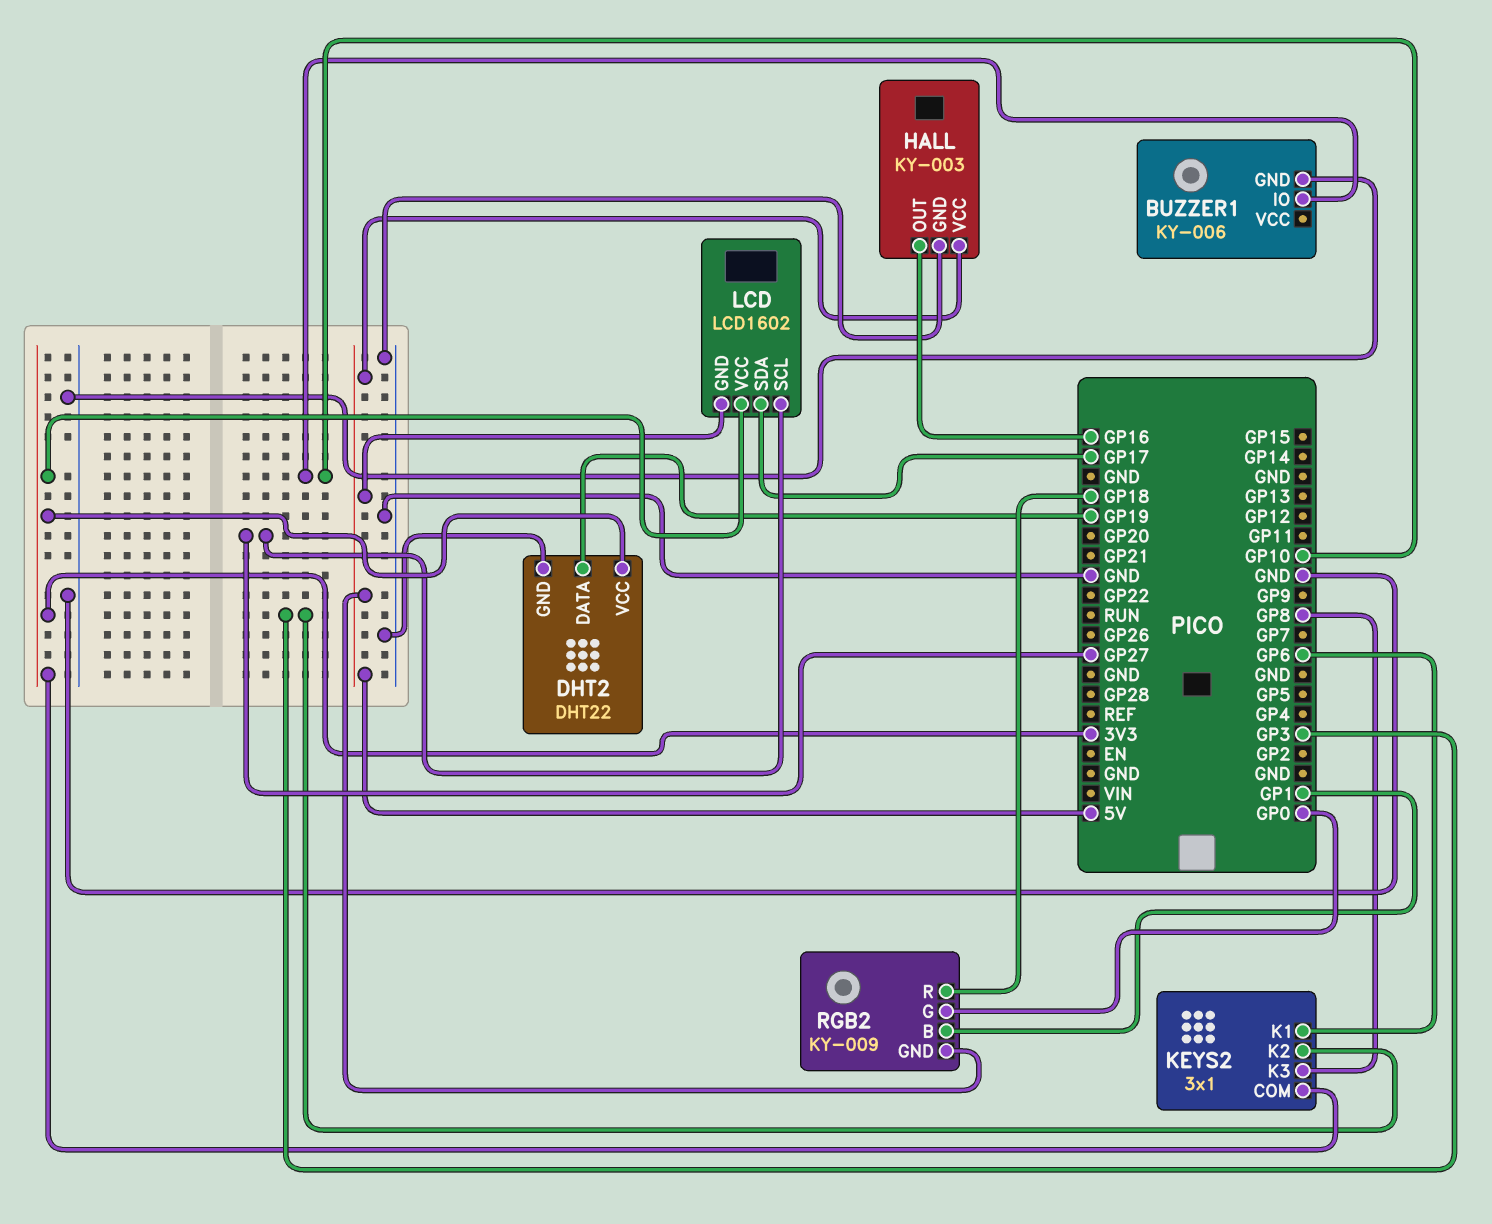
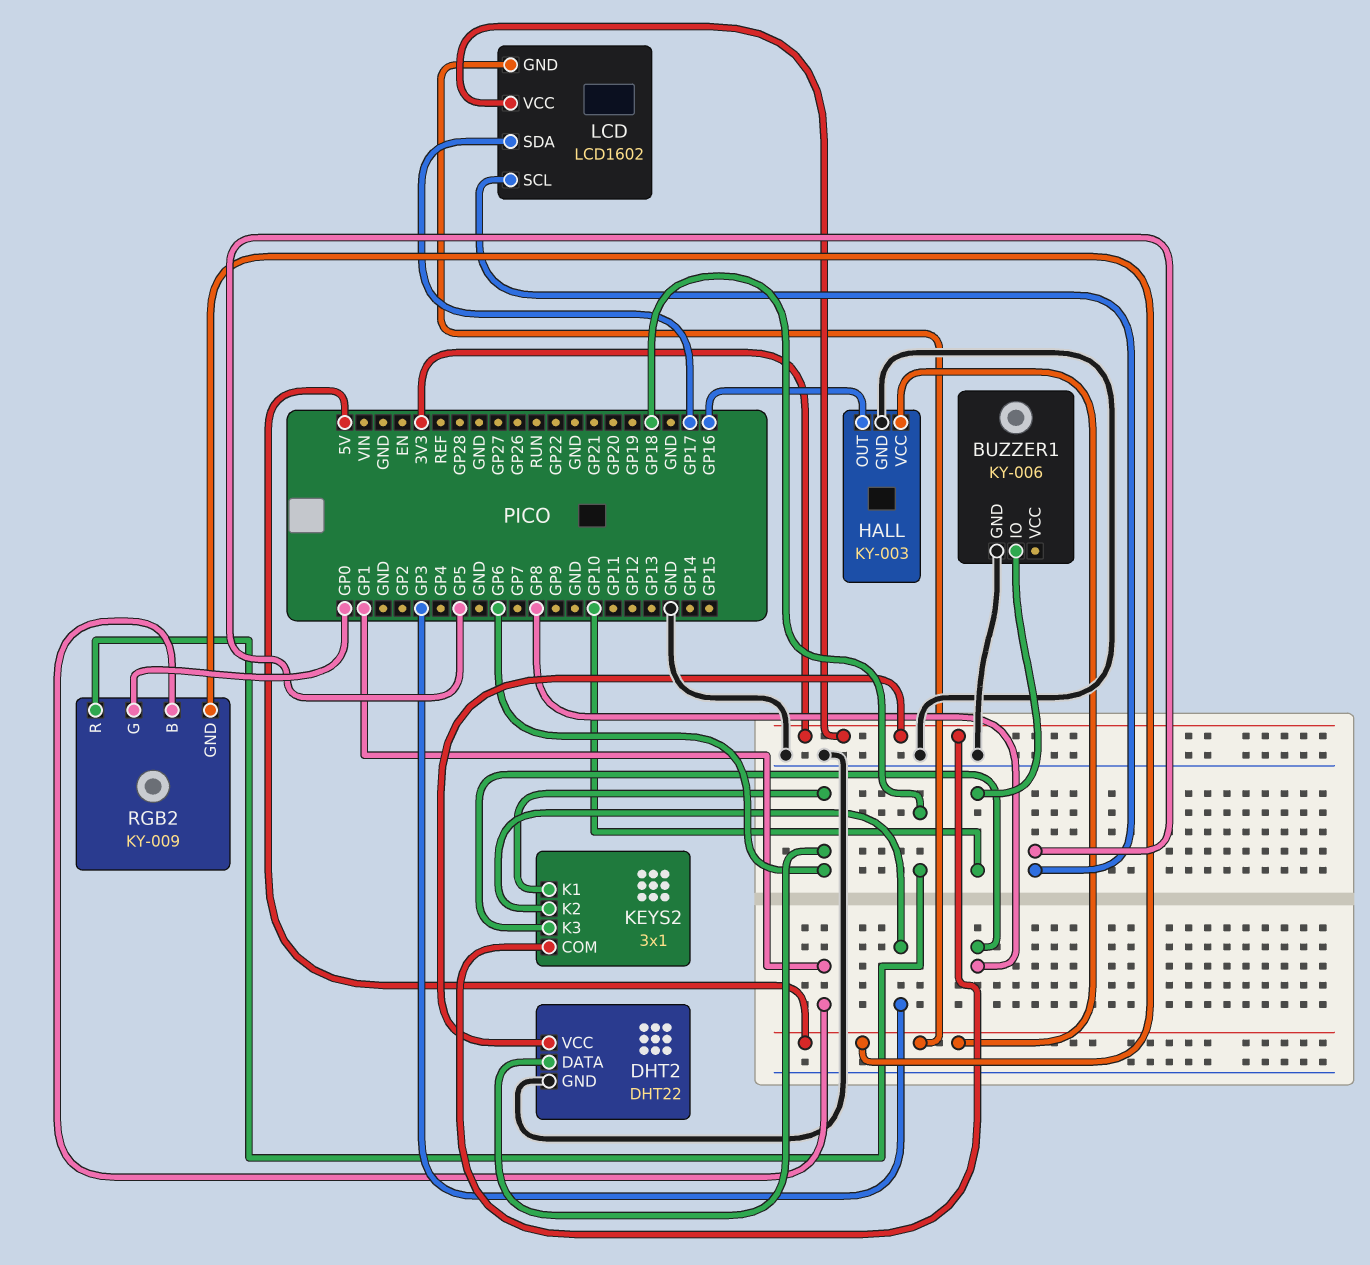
DHT2 pin DATA: GP19 -> GP6
LCD pin SCL: GP27 -> GP5

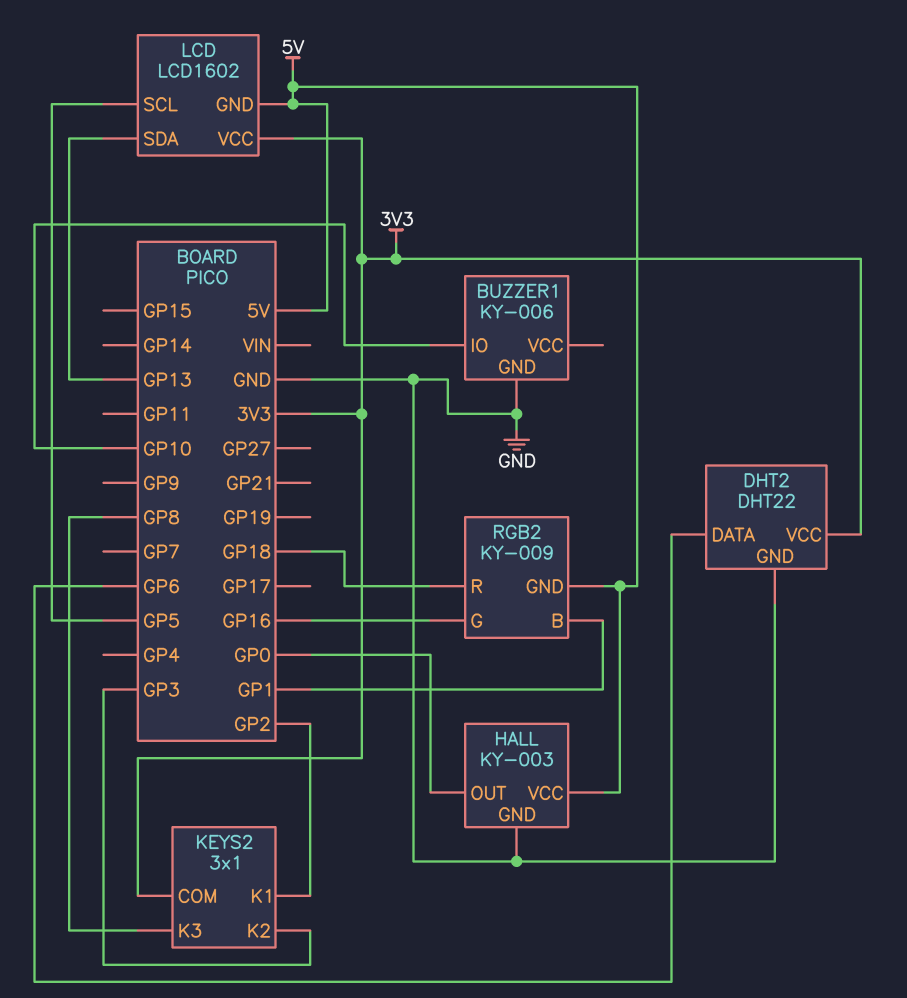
HALL pin OUT: GP16 -> GP0
KEYS2 pin K1: GP6 -> GP2
LCD pin SDA: GP17 -> GP13
RGB2 pin G: GP0 -> GP16

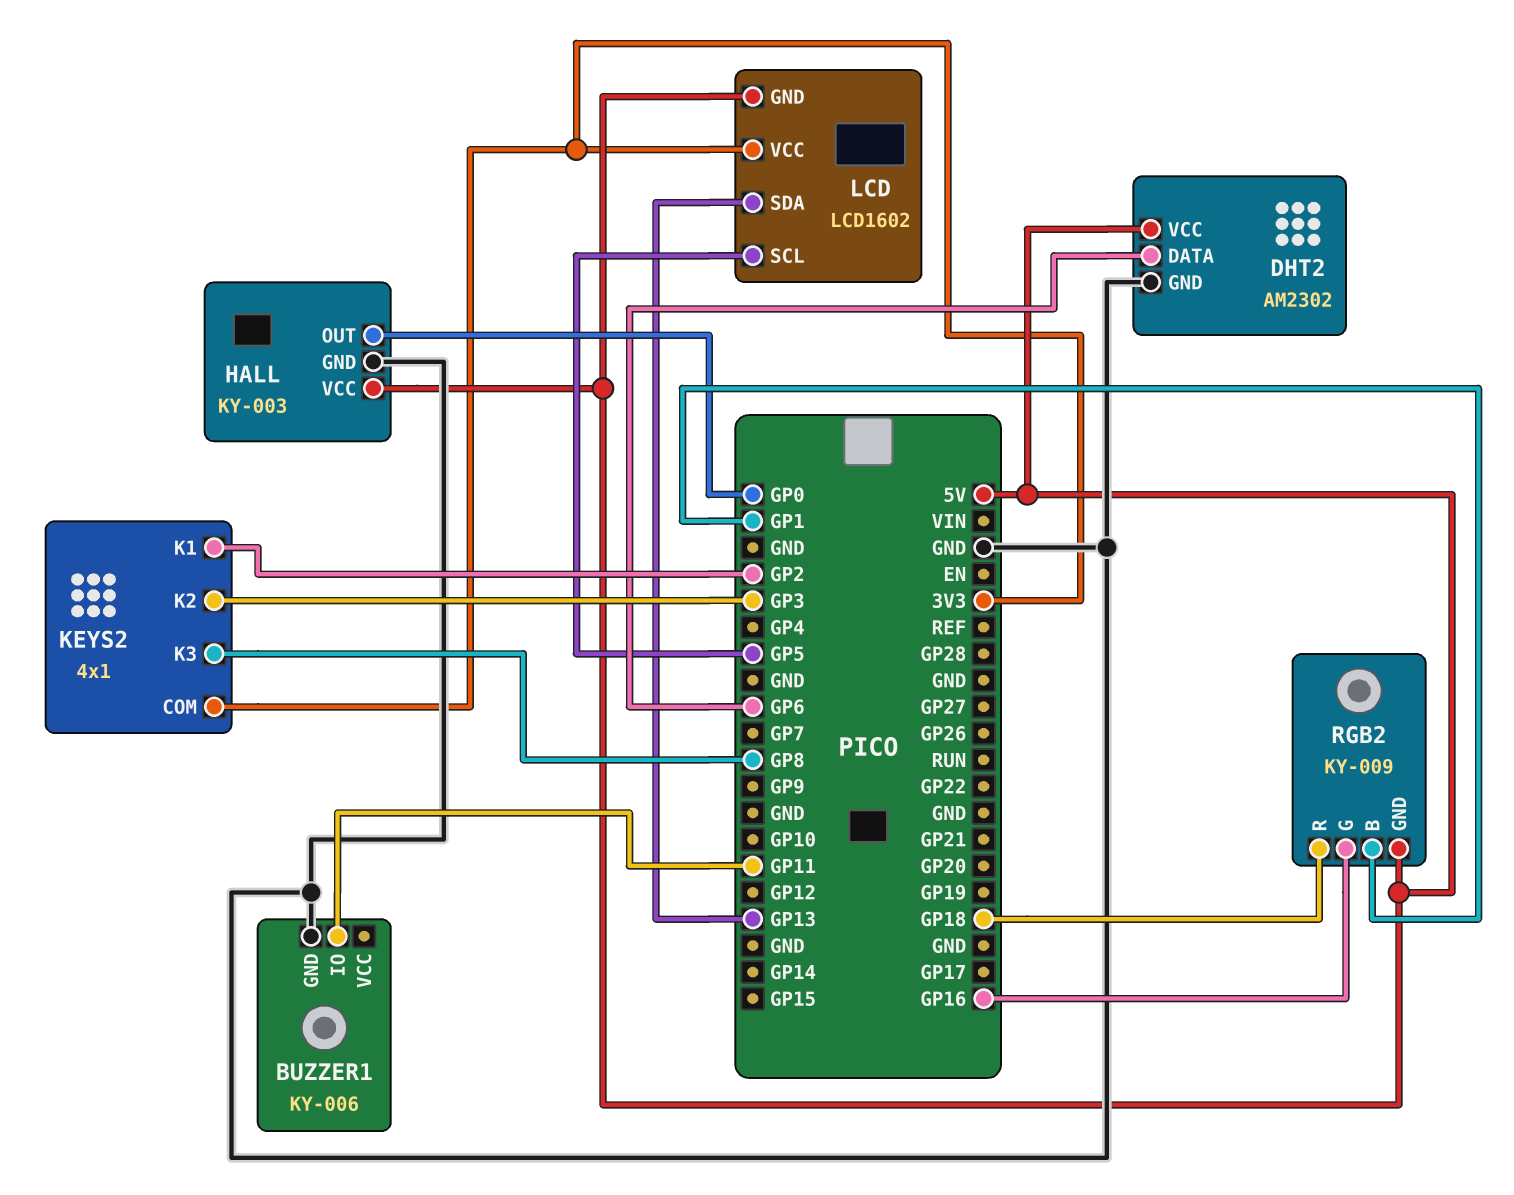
BUZZER1 pin IO: GP10 -> GP11
DHT2: DHT22 -> AM2302
DHT2 pin VCC: 3V3 -> 5V
KEYS2: 3x1 -> 4x1

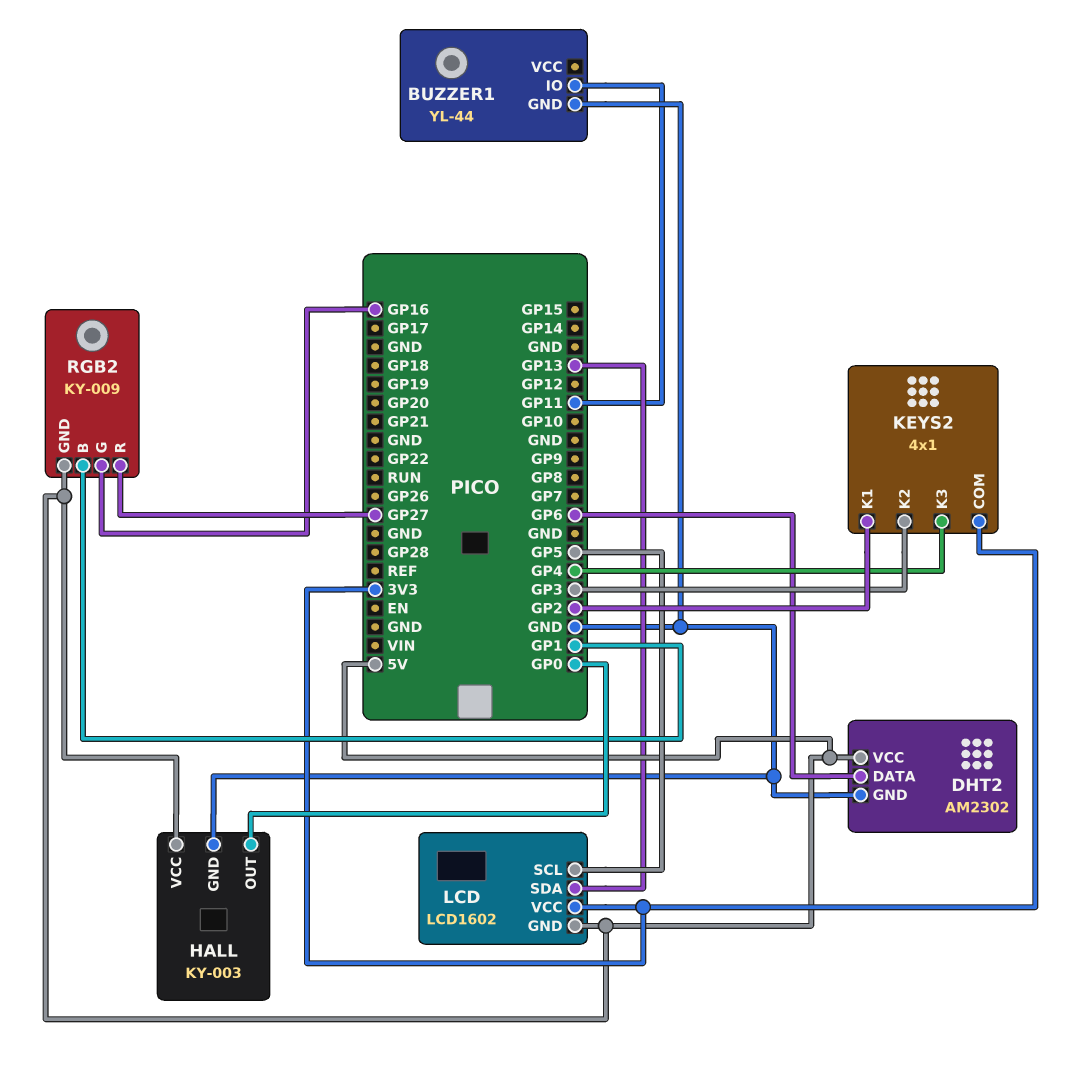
BUZZER1: KY-006 -> YL-44
KEYS2 pin K3: GP8 -> GP4
RGB2 pin R: GP18 -> GP27

